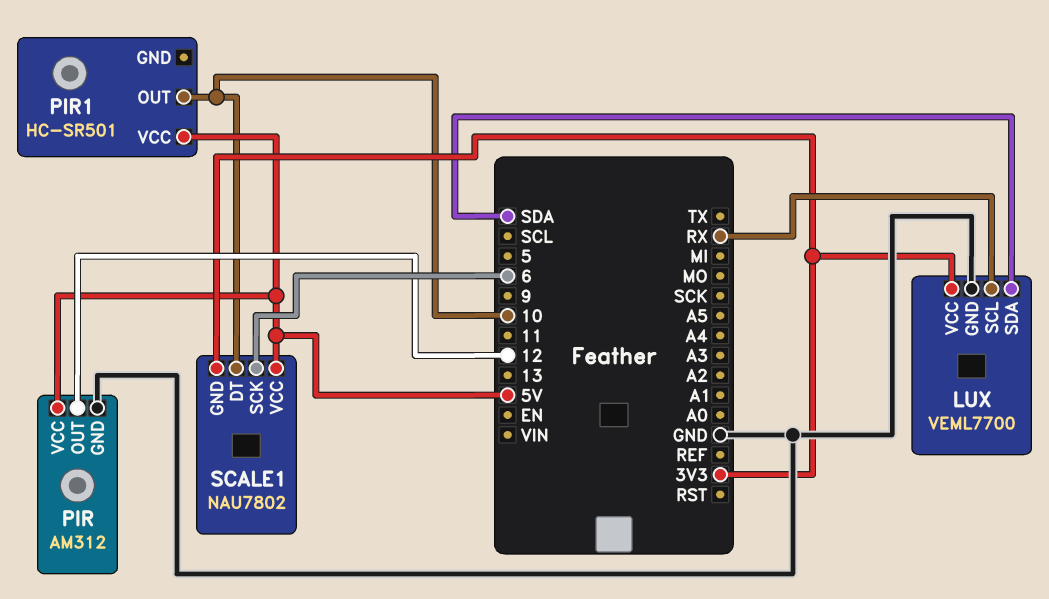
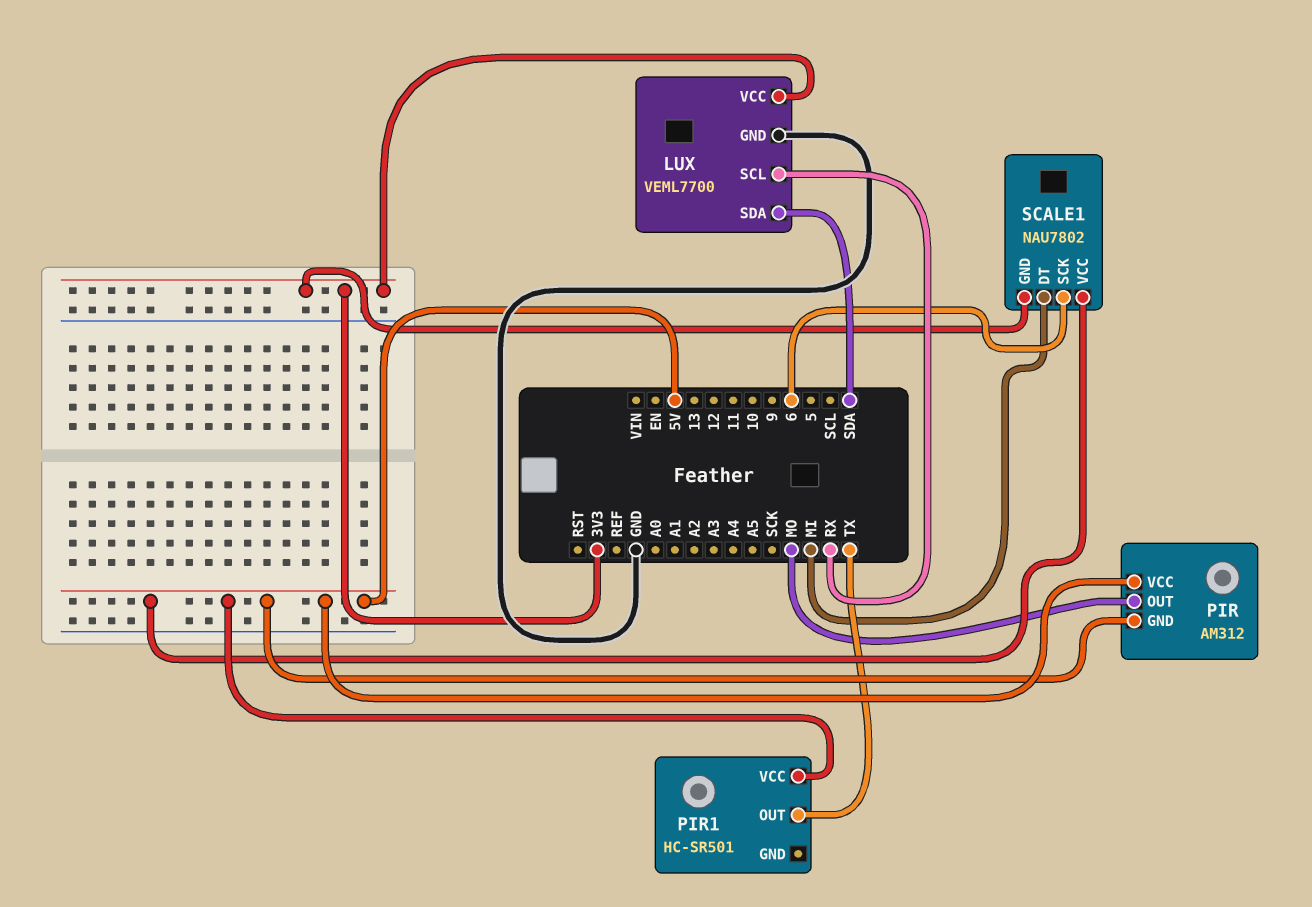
PIR pin GND: GND -> 5V
PIR pin OUT: 12 -> MO
PIR1 pin OUT: 10 -> TX
SCALE1 pin DT: 10 -> MI

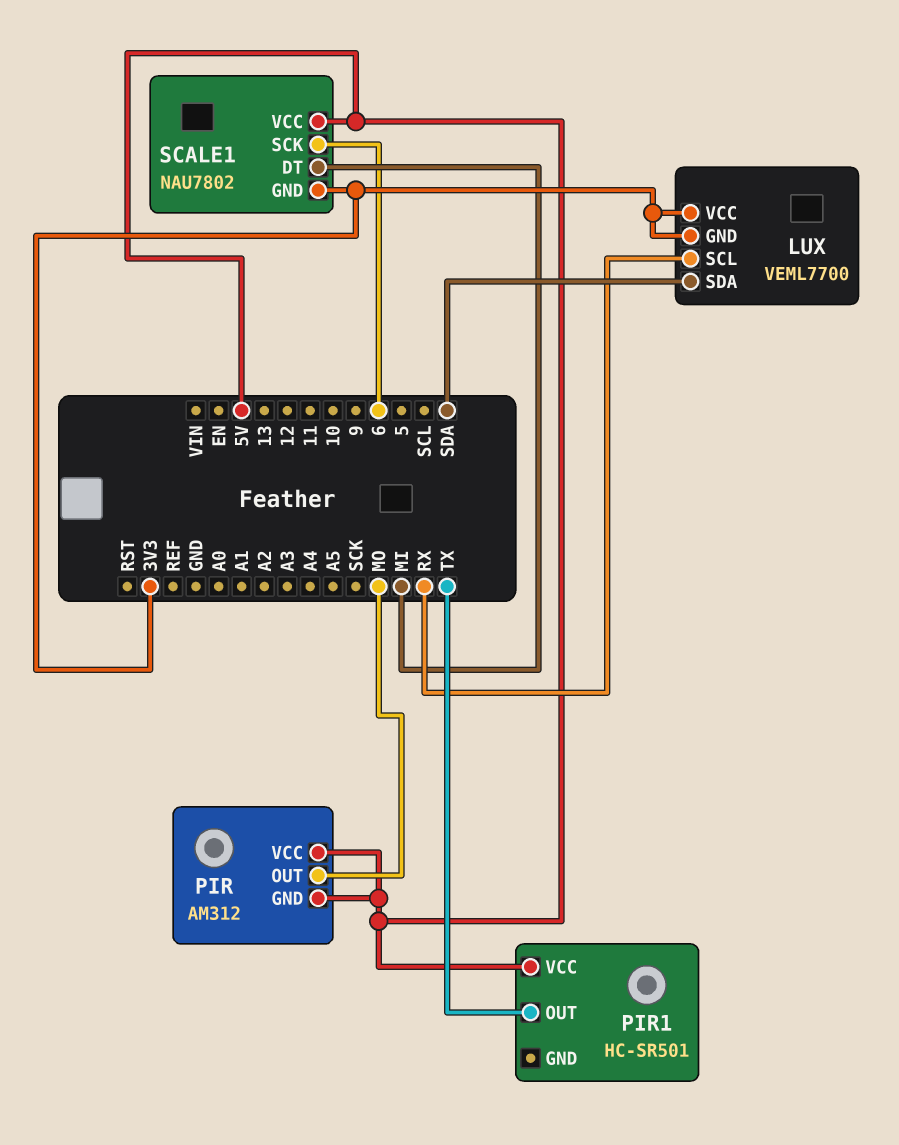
LUX pin GND: GND -> 3V3

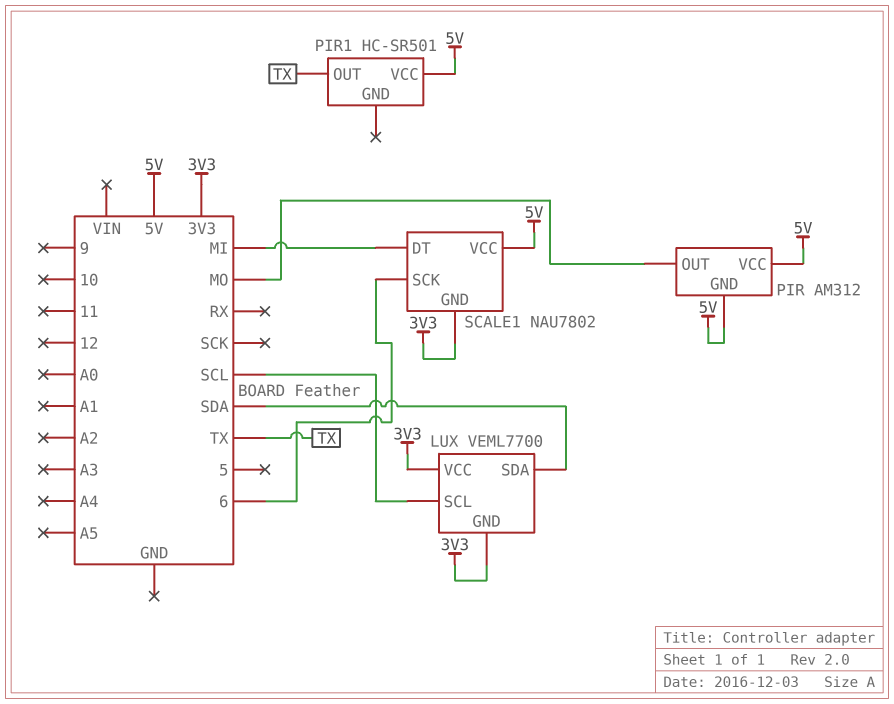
LUX pin SCL: RX -> SCL

